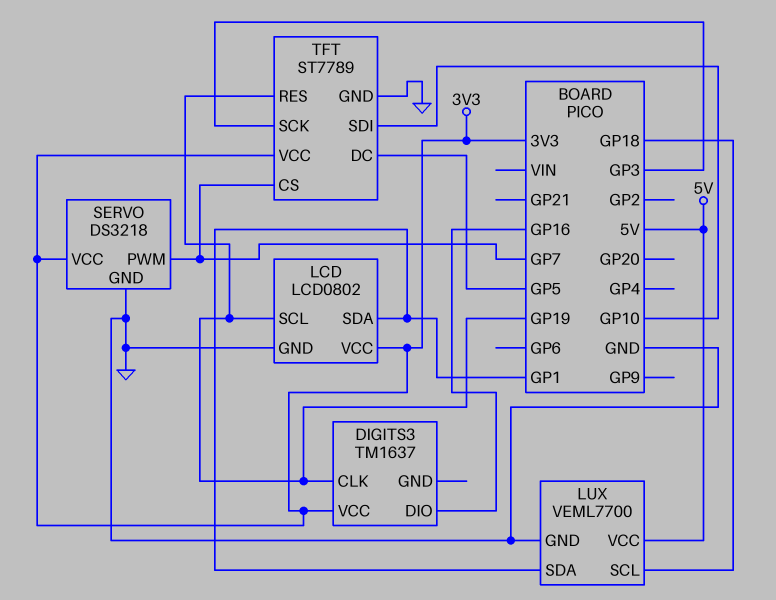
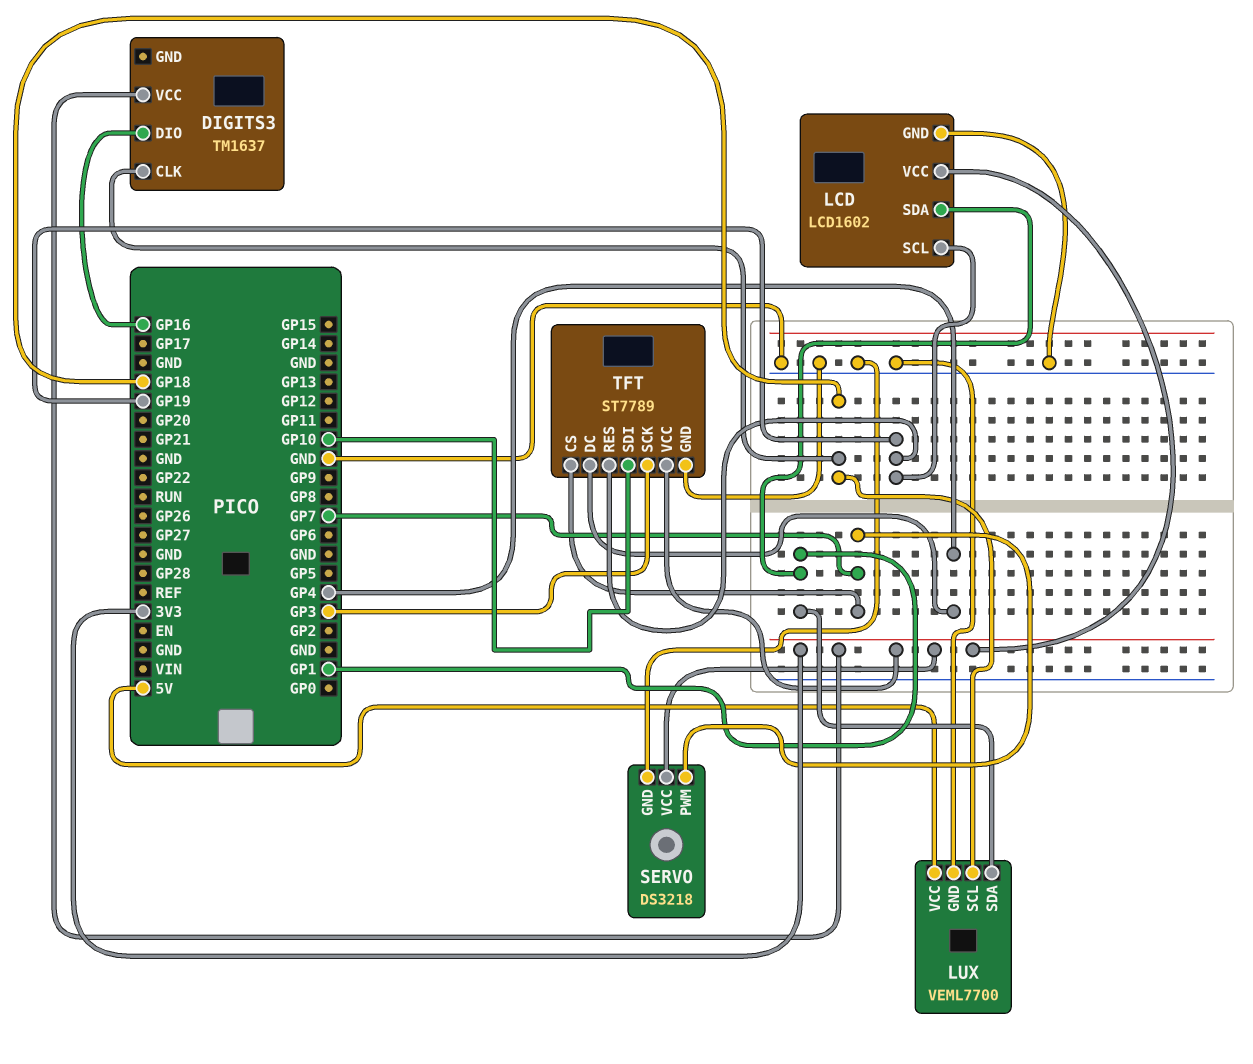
DIGITS3 pin CLK: GP19 -> GP18
LCD: LCD0802 -> LCD1602
TFT pin DC: GP5 -> GP4

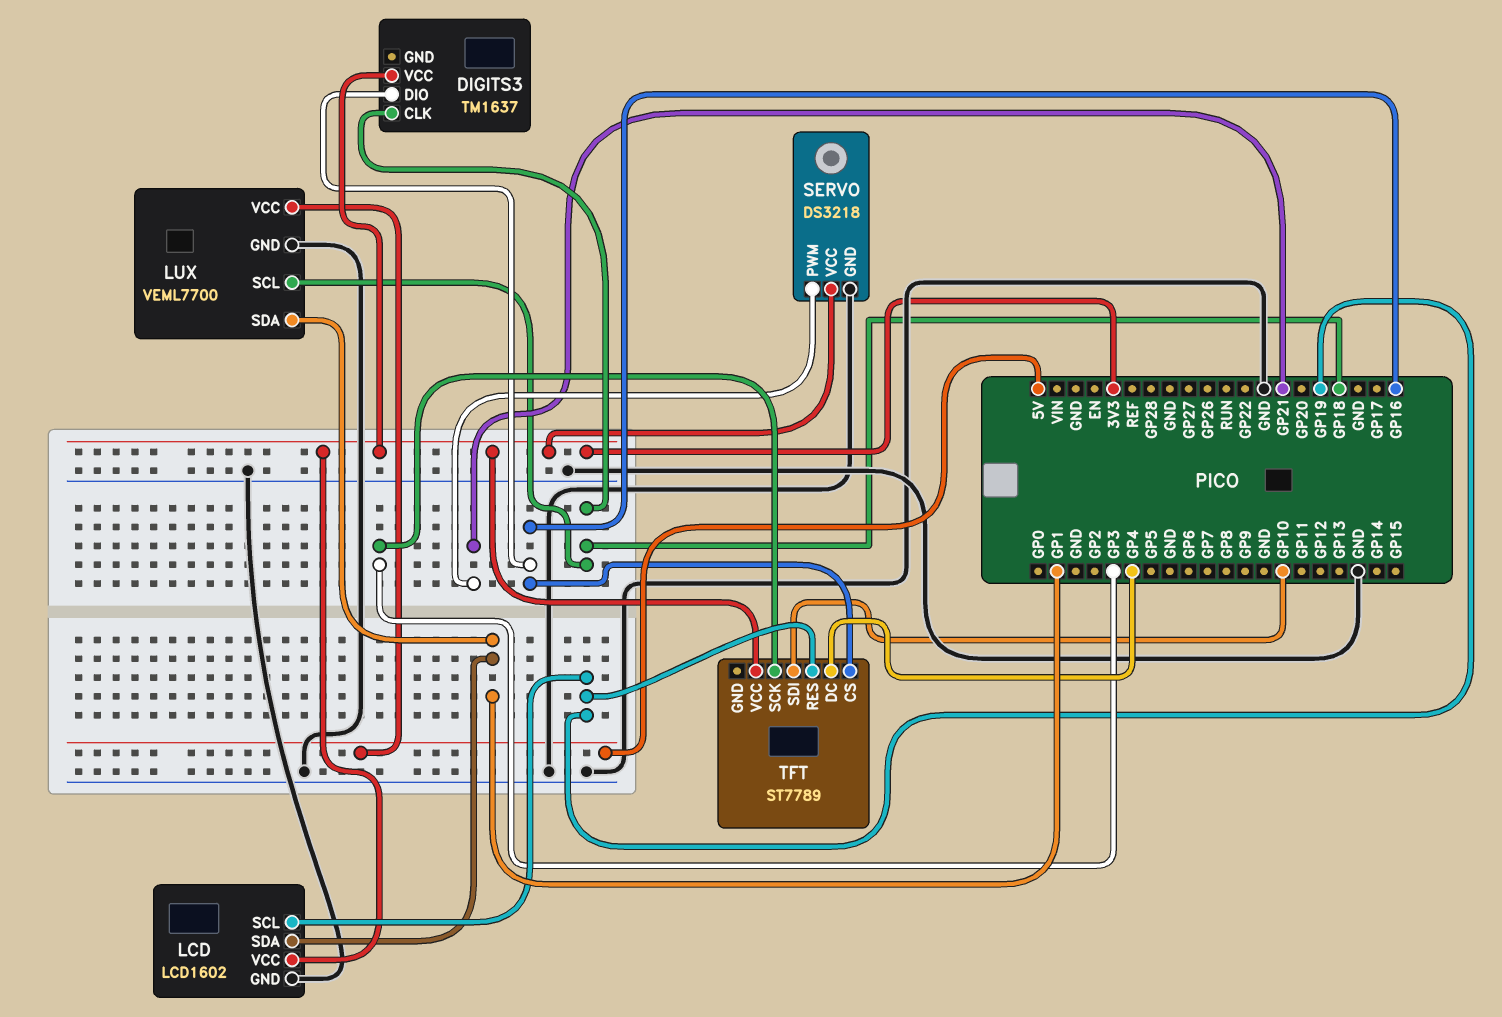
SERVO pin PWM: GP7 -> GP21
TFT pin CS: GP7 -> GP16
TFT pin GND: GND -> none

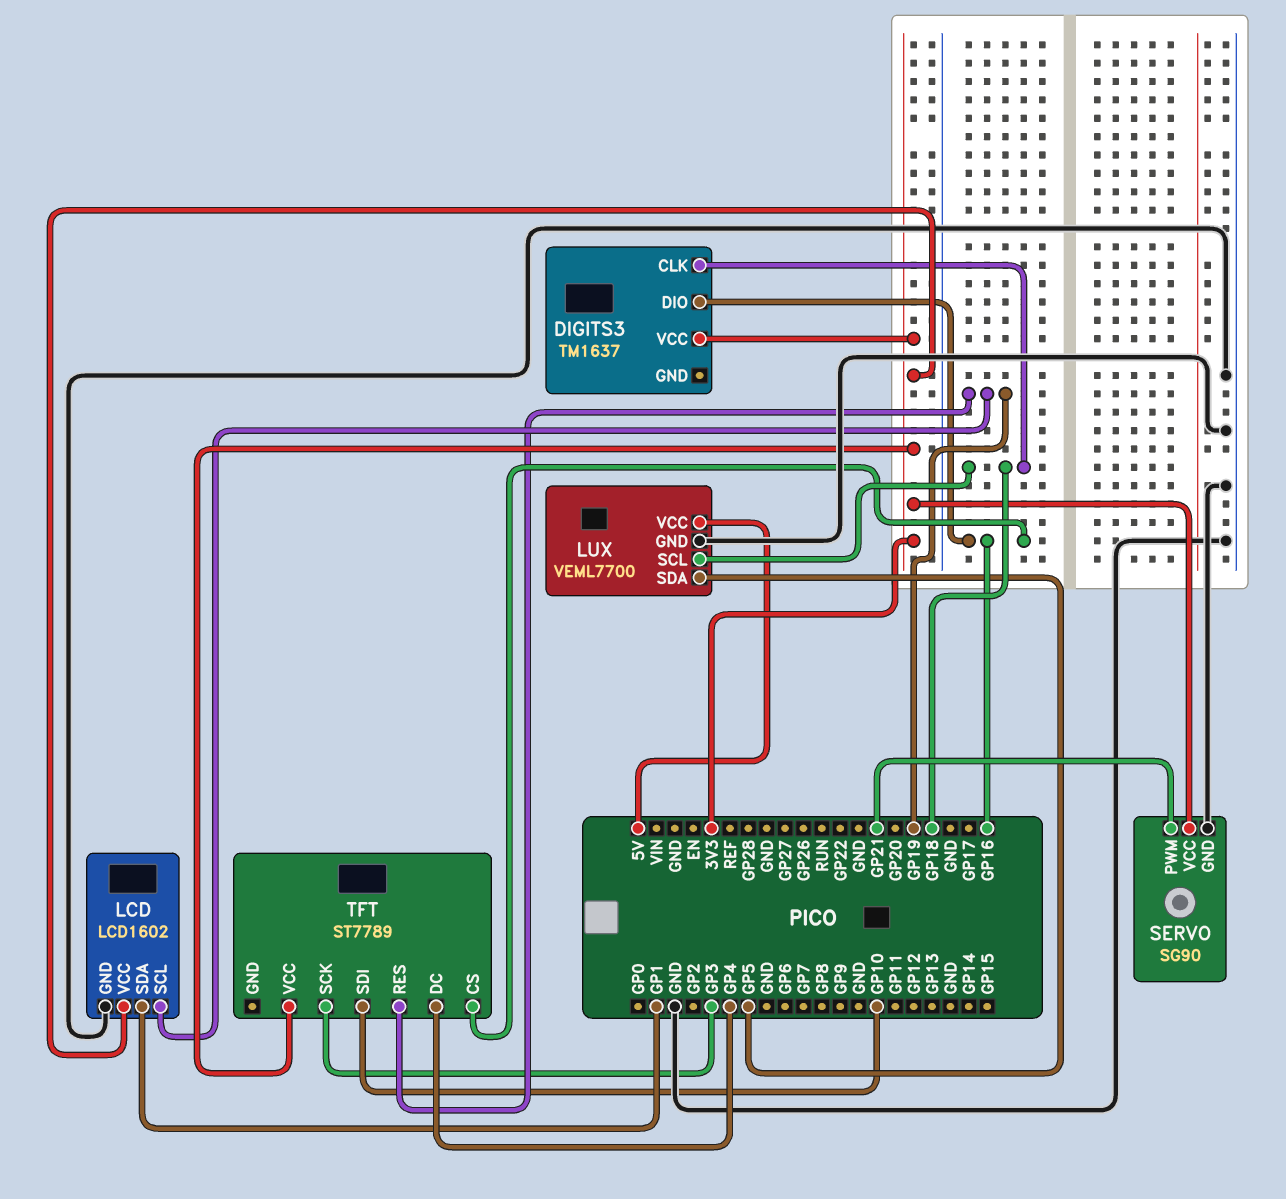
LUX pin SDA: GP1 -> GP5
SERVO: DS3218 -> SG90

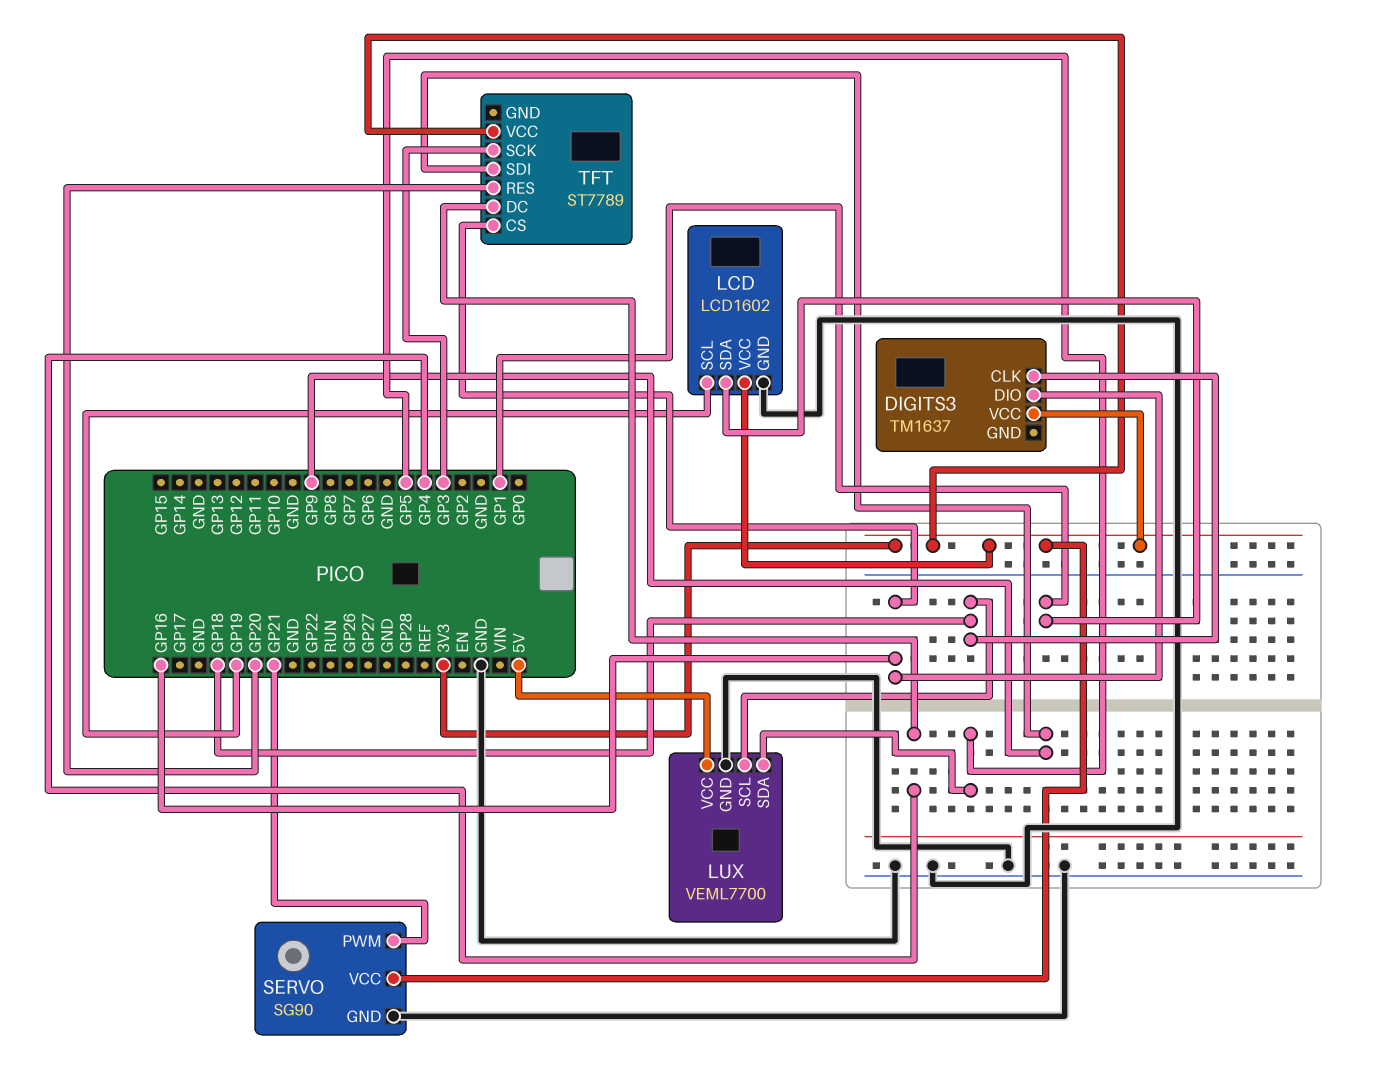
TFT pin RES: GP19 -> GP20
TFT pin SDI: GP10 -> GP9

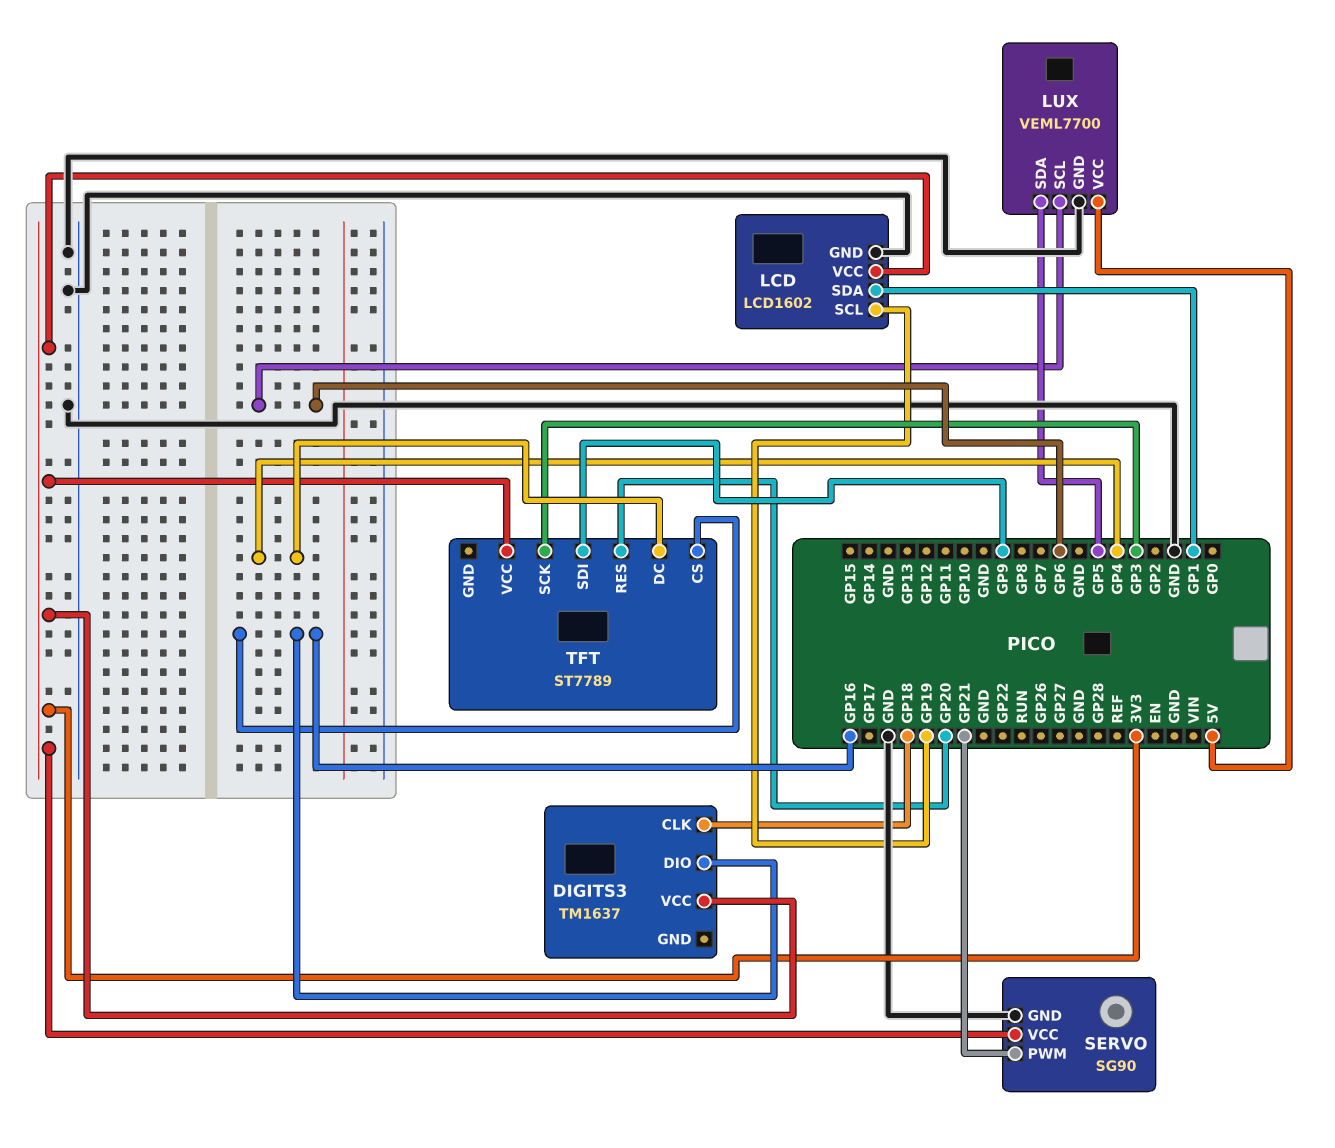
LUX pin SCL: GP18 -> GP6

